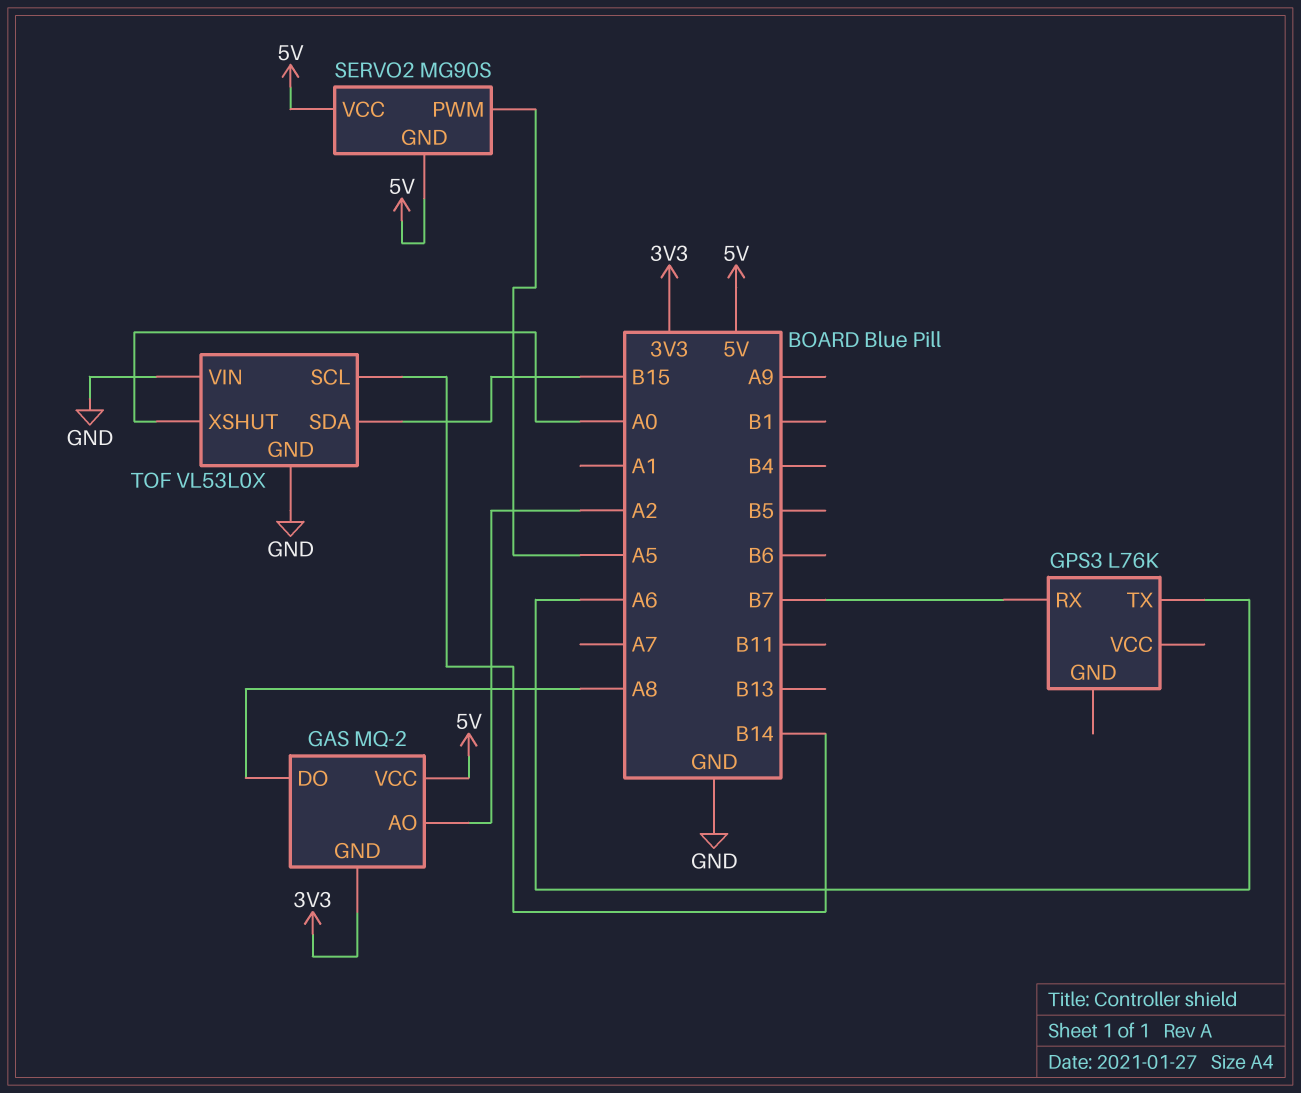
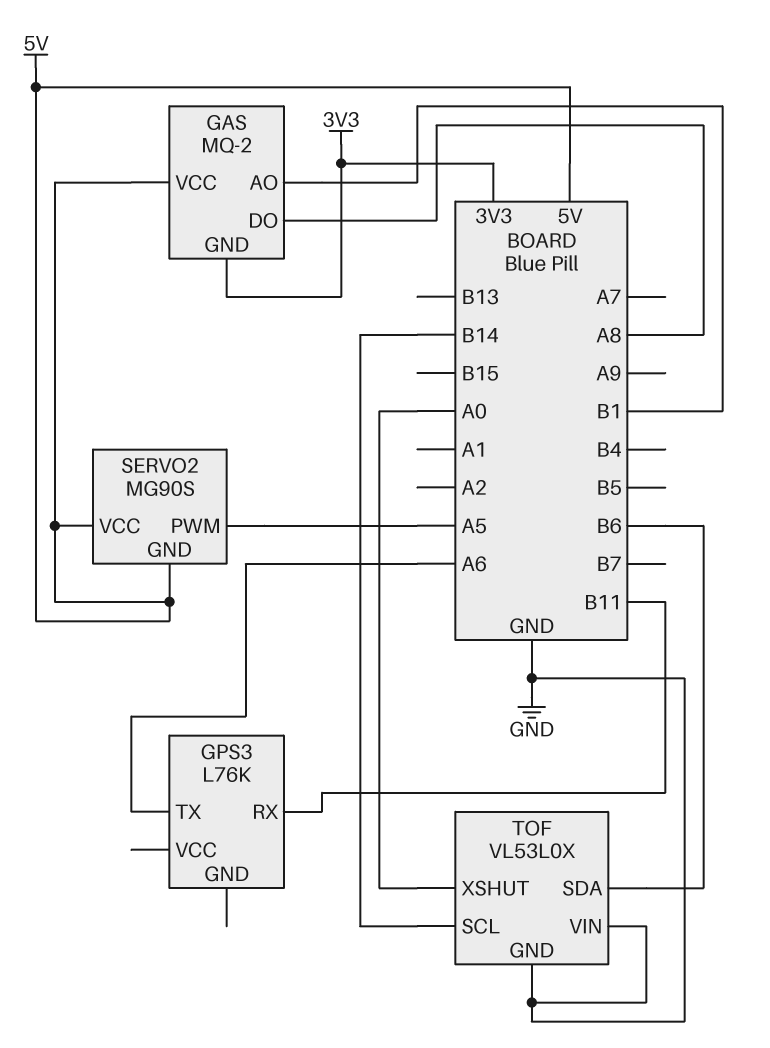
GAS pin AO: A2 -> B1
GPS3 pin RX: B7 -> B11
TOF pin SDA: B15 -> B6

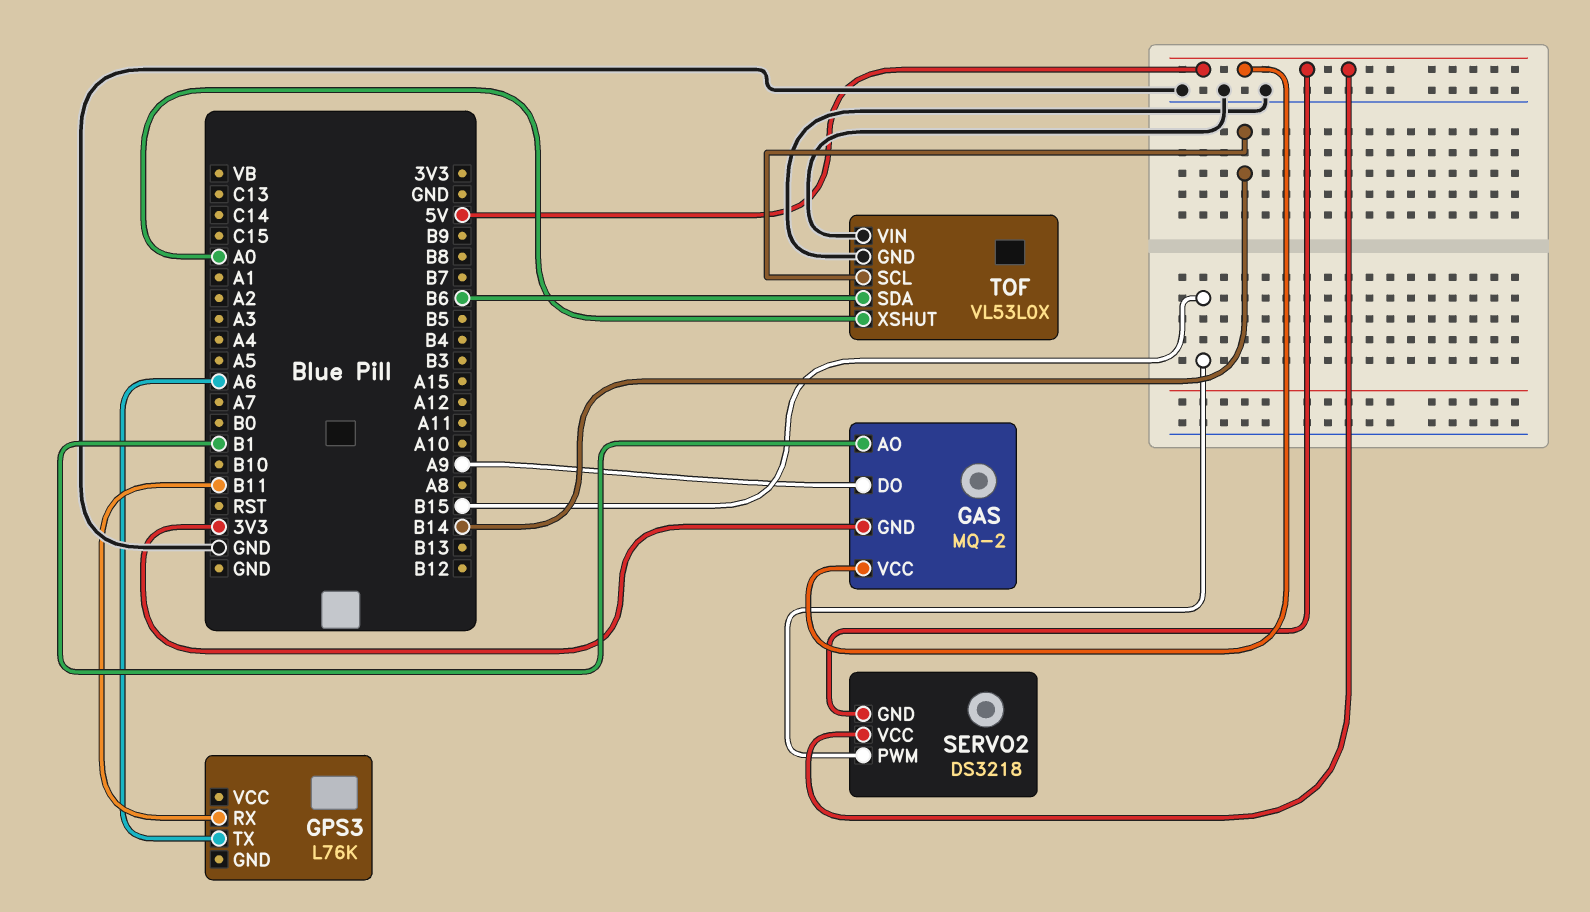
GAS pin DO: A8 -> A9
SERVO2: MG90S -> DS3218
SERVO2 pin PWM: A5 -> B15

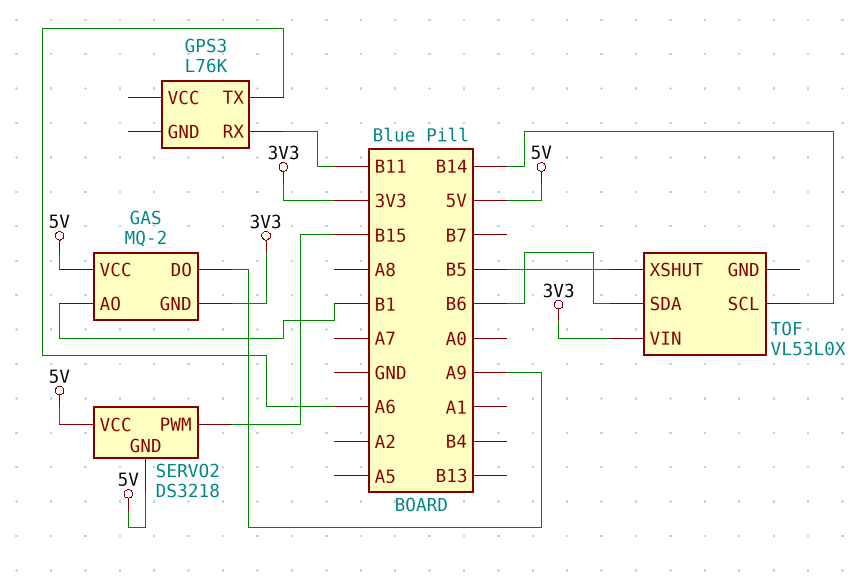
TOF pin GND: GND -> none
TOF pin VIN: GND -> 3V3
TOF pin XSHUT: A0 -> B5

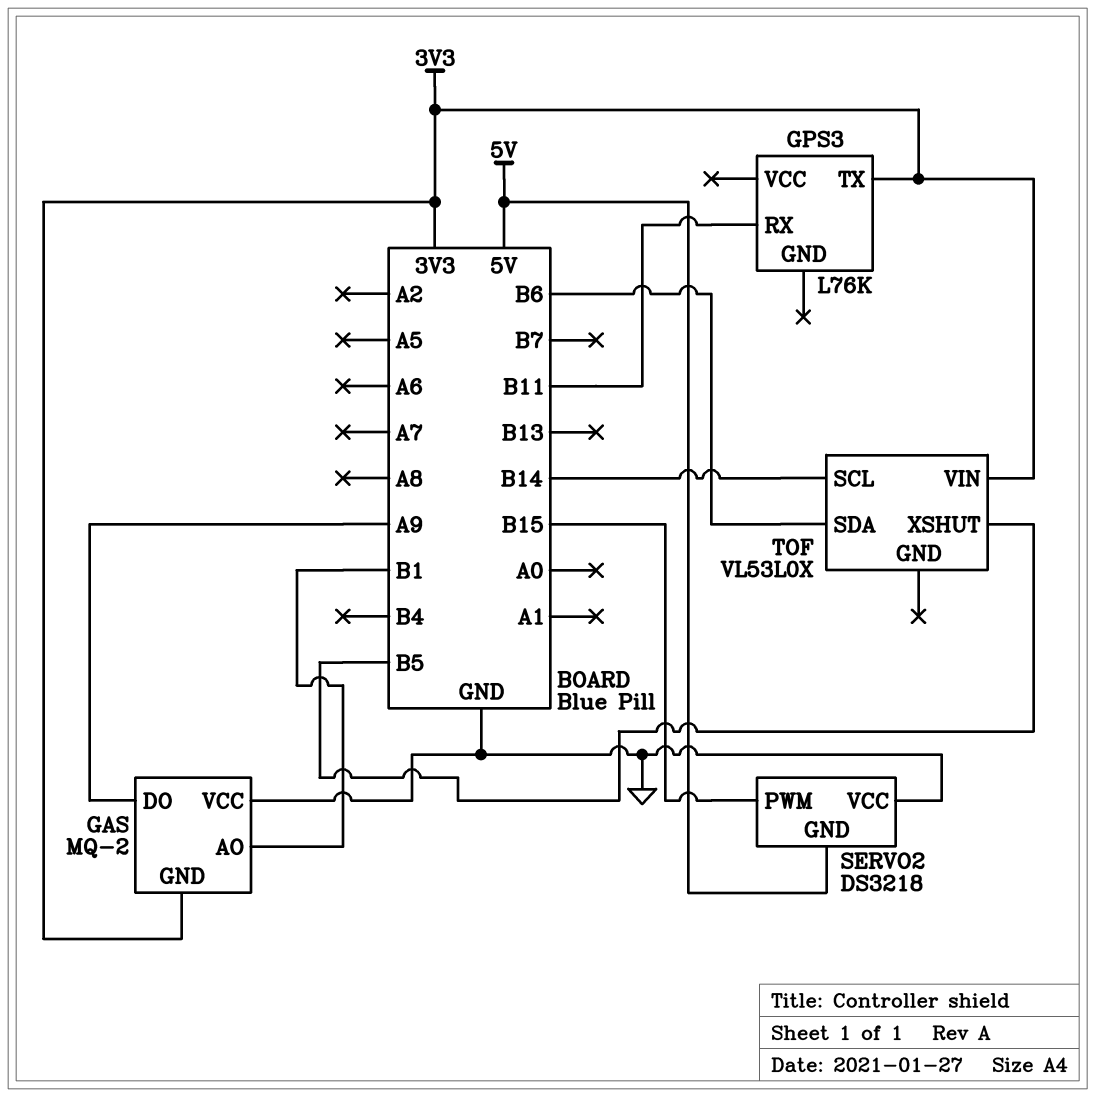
GAS pin VCC: 5V -> GND
GPS3 pin TX: A6 -> 3V3
SERVO2 pin VCC: 5V -> GND

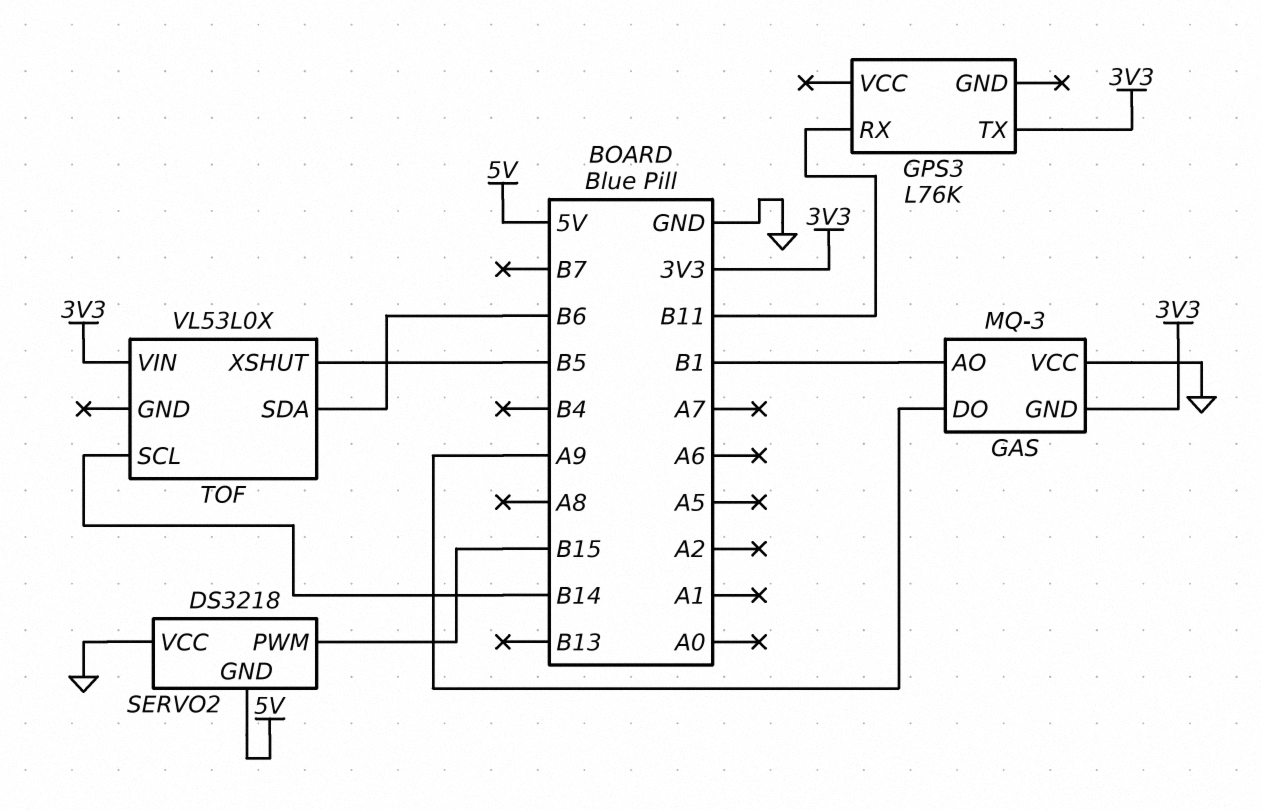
GAS: MQ-2 -> MQ-3

